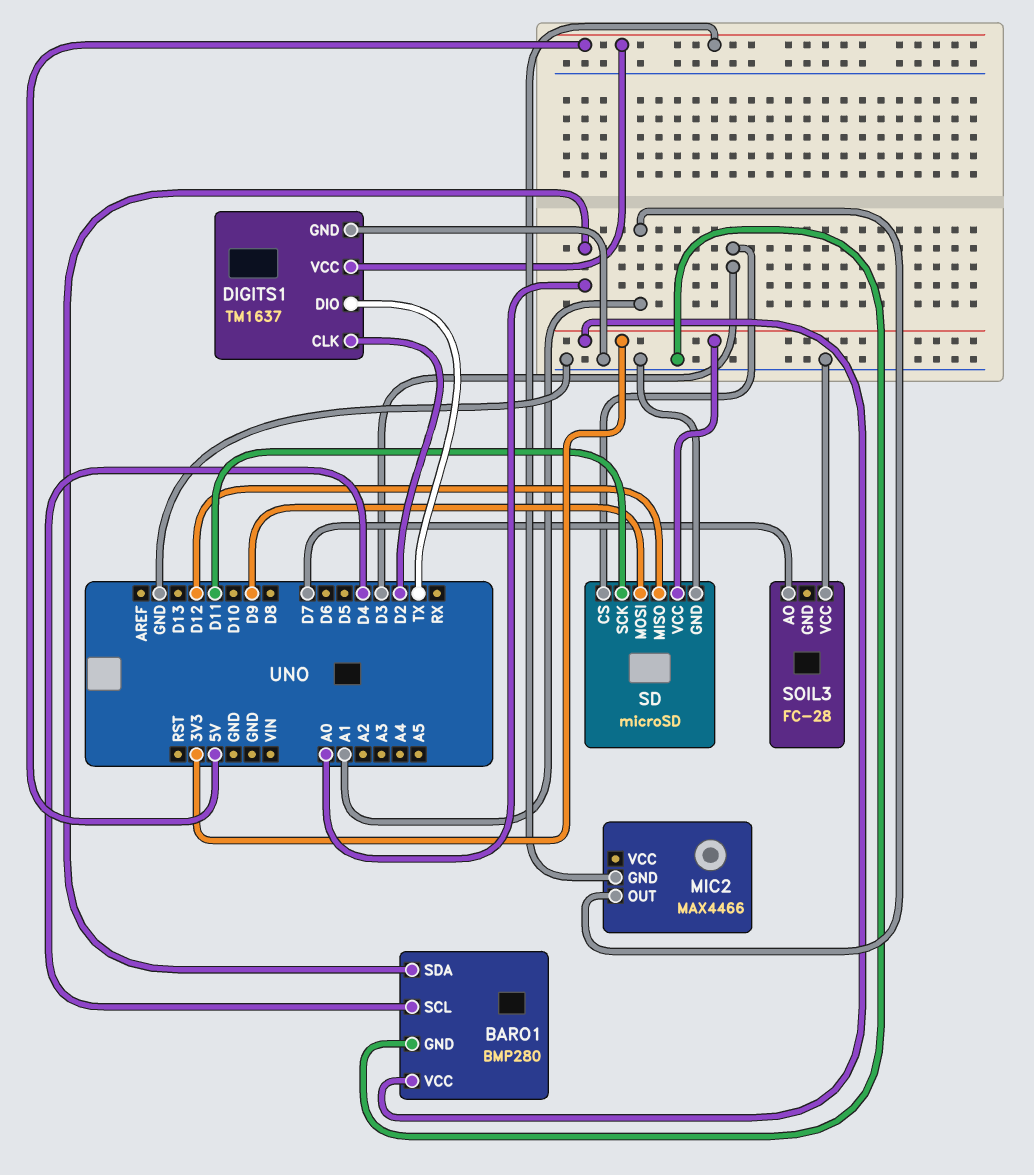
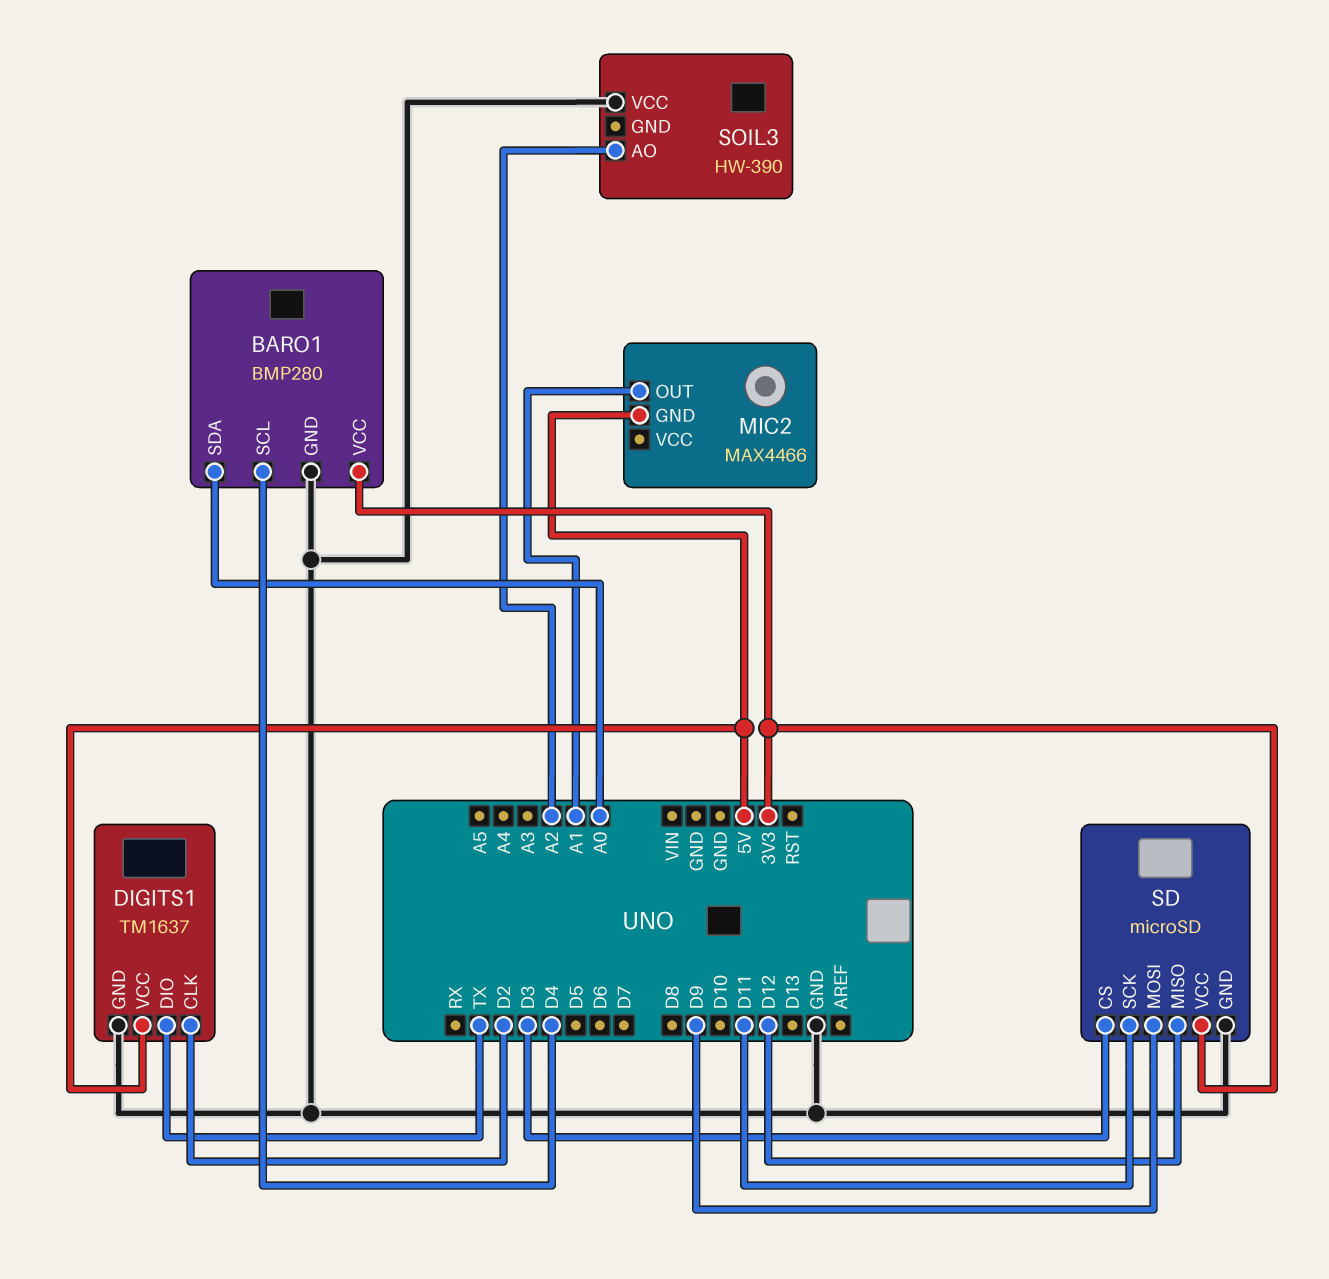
SOIL3: FC-28 -> HW-390
SOIL3 pin AO: D7 -> A2

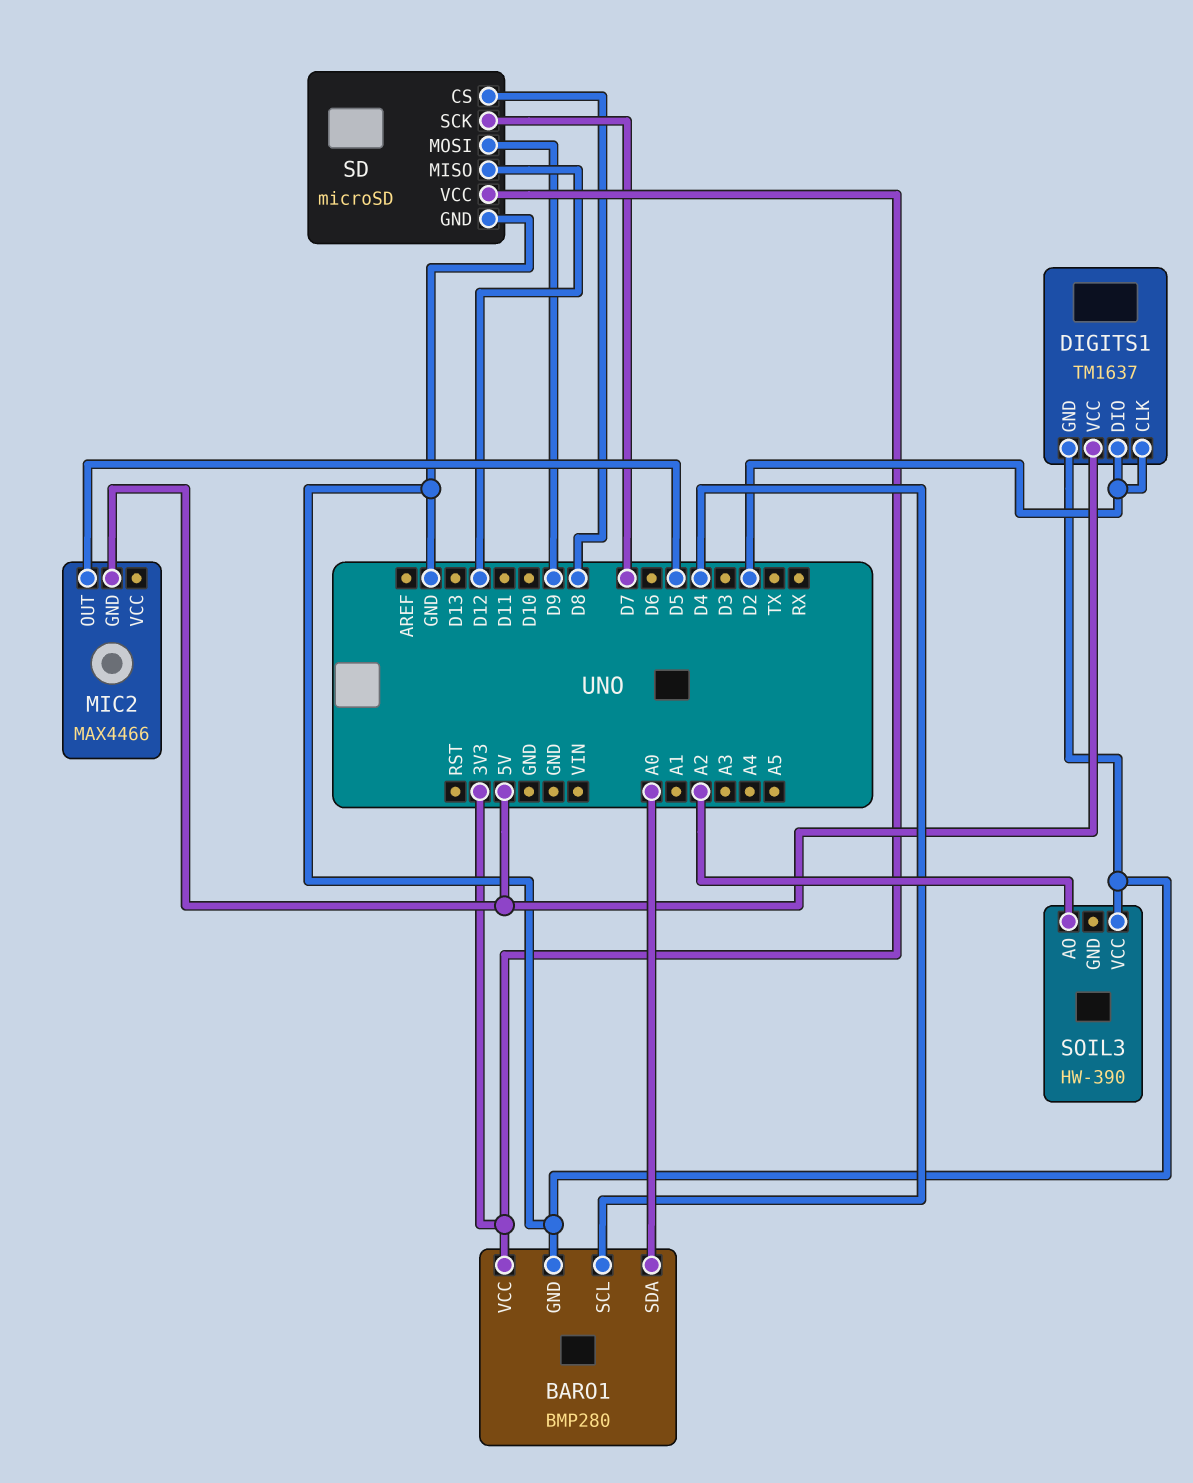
DIGITS1 pin DIO: TX -> D2
MIC2 pin OUT: A1 -> D5
SD pin CS: D3 -> D8
SD pin SCK: D11 -> D7

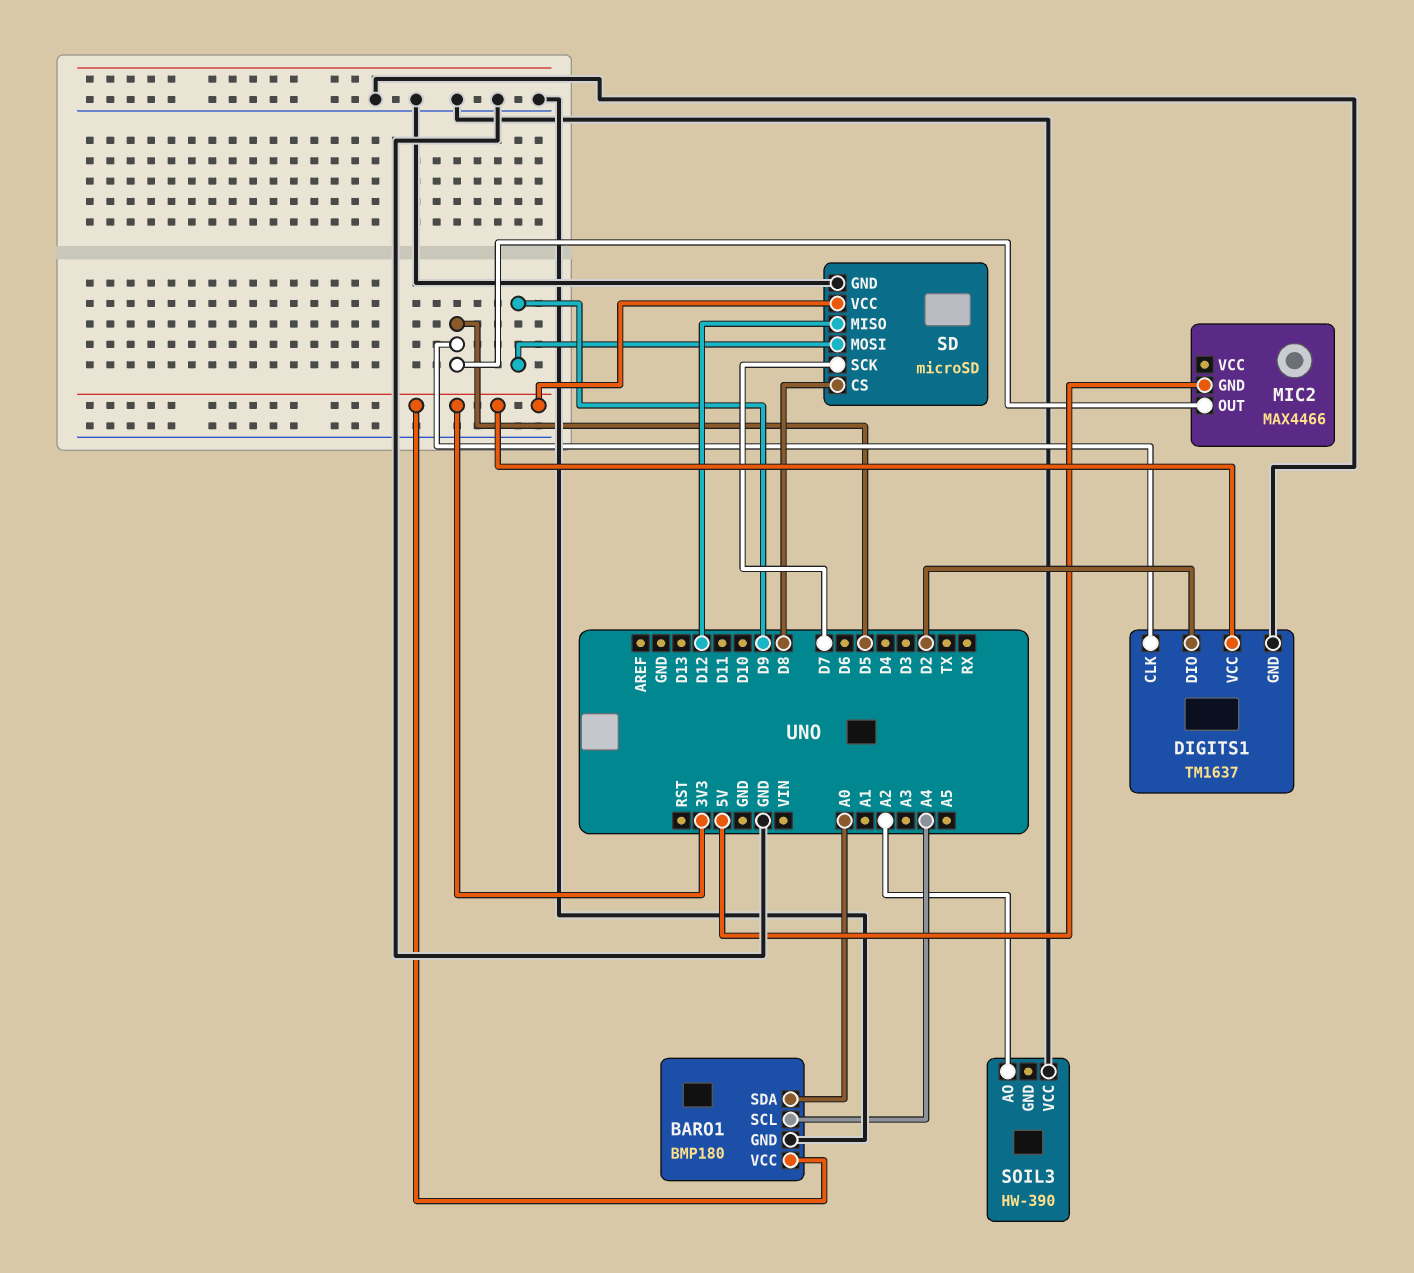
BARO1: BMP280 -> BMP180
BARO1 pin SCL: D4 -> A4
DIGITS1 pin CLK: D2 -> D5
DIGITS1 pin VCC: 5V -> 3V3

